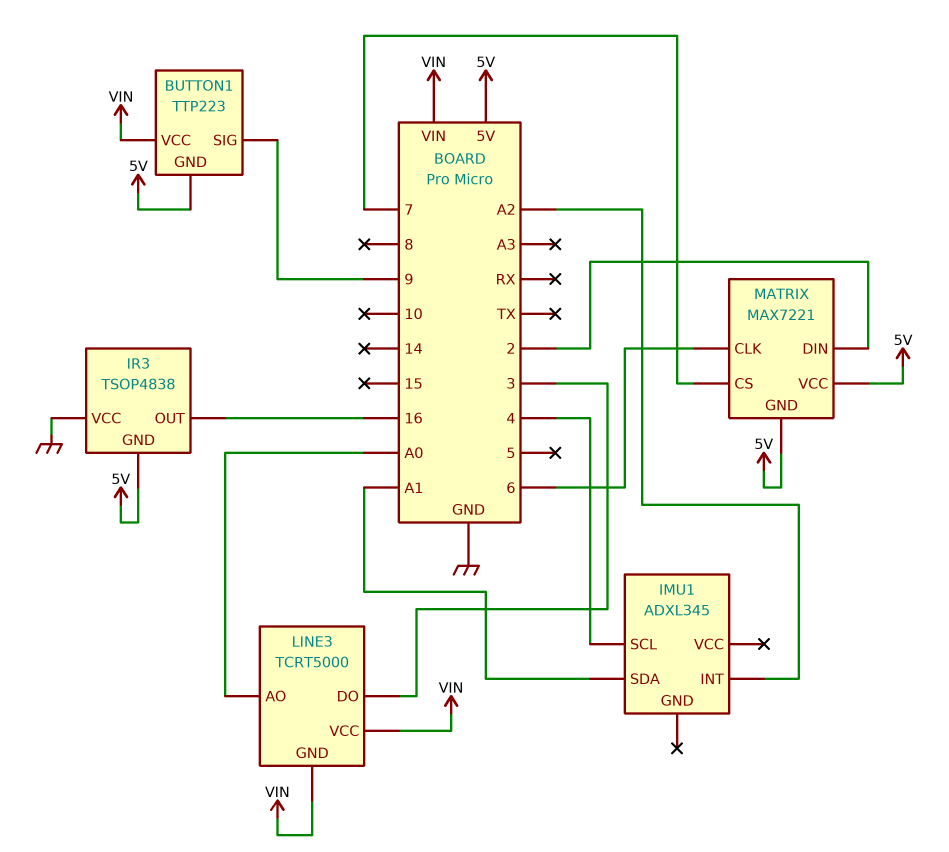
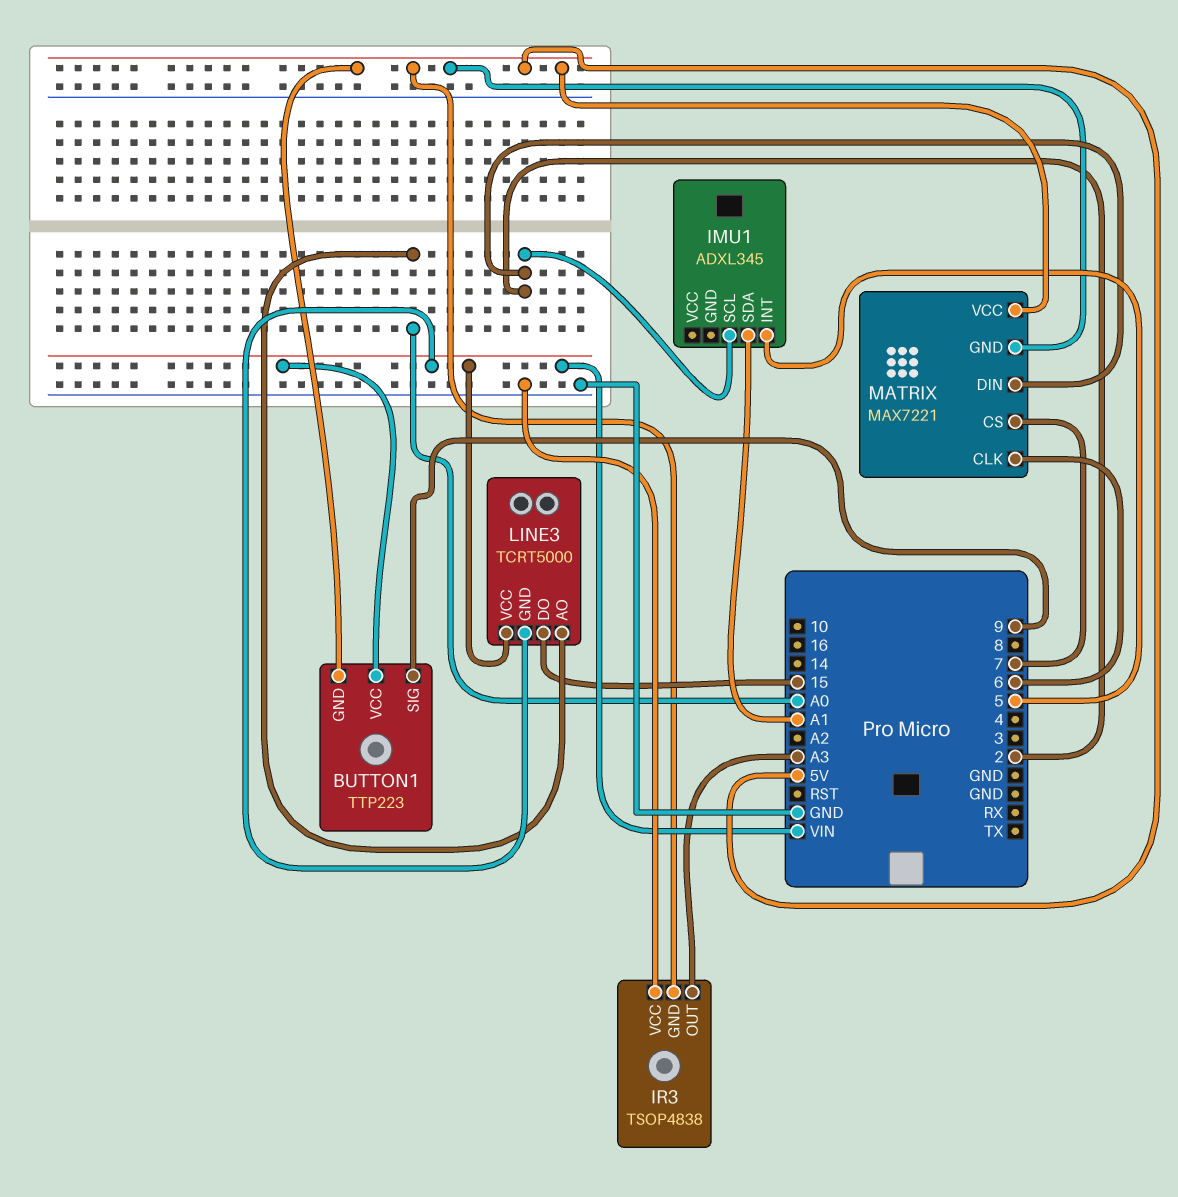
IMU1 pin INT: A2 -> 5
IMU1 pin SCL: 4 -> 2
IR3 pin OUT: 16 -> A3
LINE3 pin DO: 3 -> 15

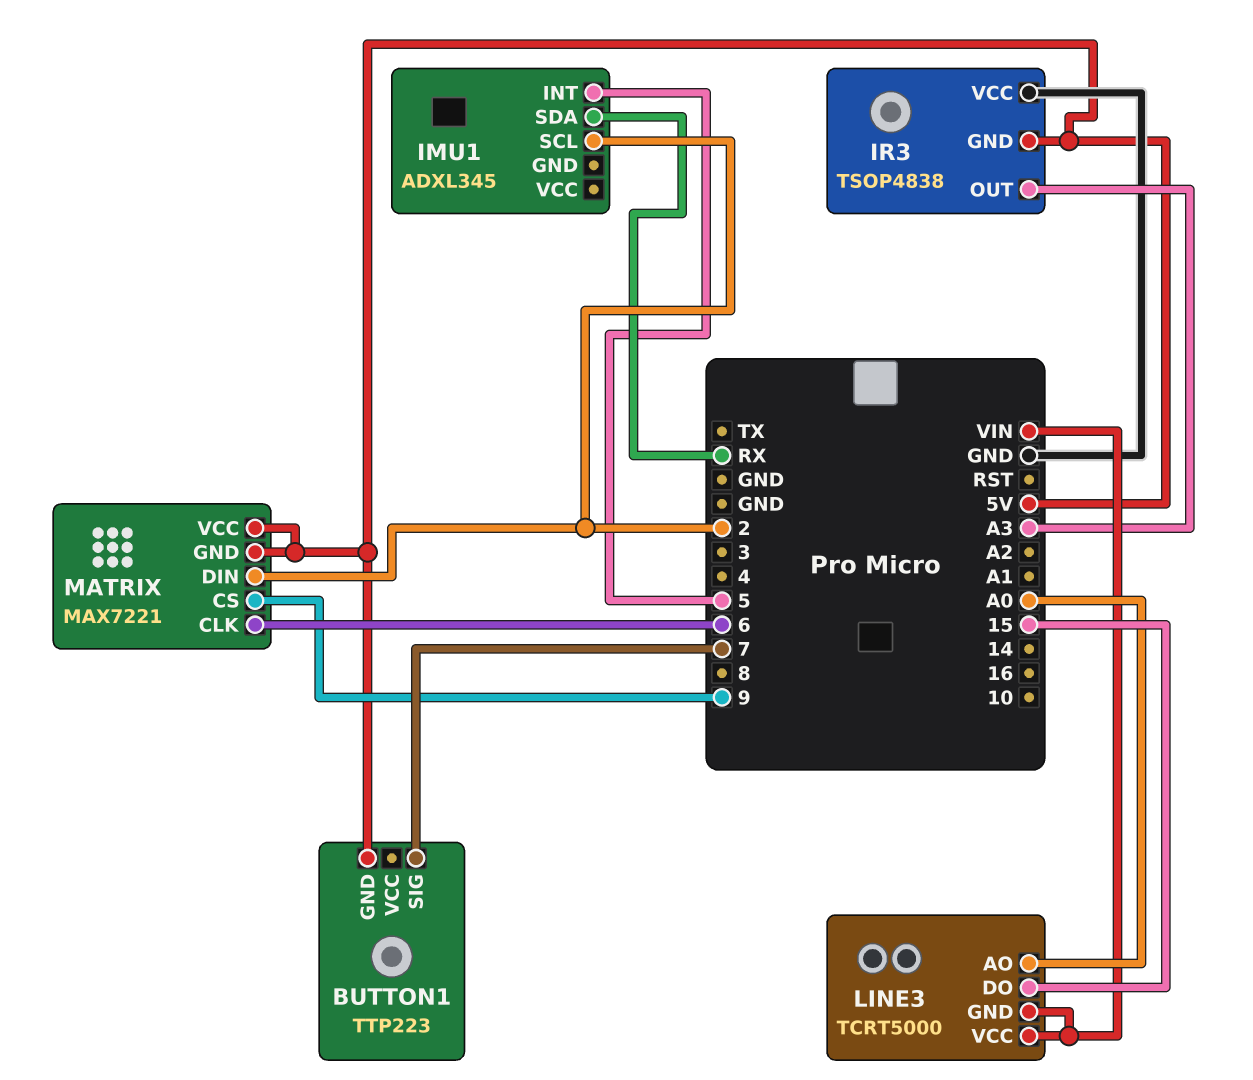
BUTTON1 pin SIG: 9 -> 7
BUTTON1 pin VCC: VIN -> none
IMU1 pin SDA: A1 -> RX
MATRIX pin CS: 7 -> 9

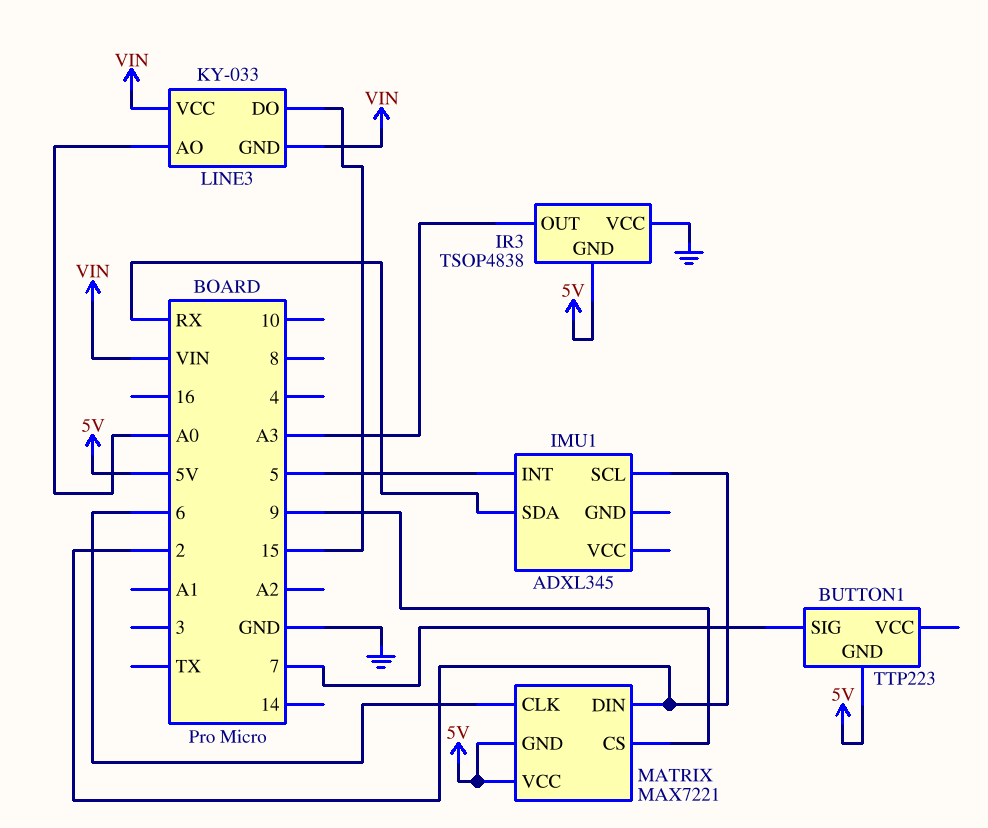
LINE3: TCRT5000 -> KY-033

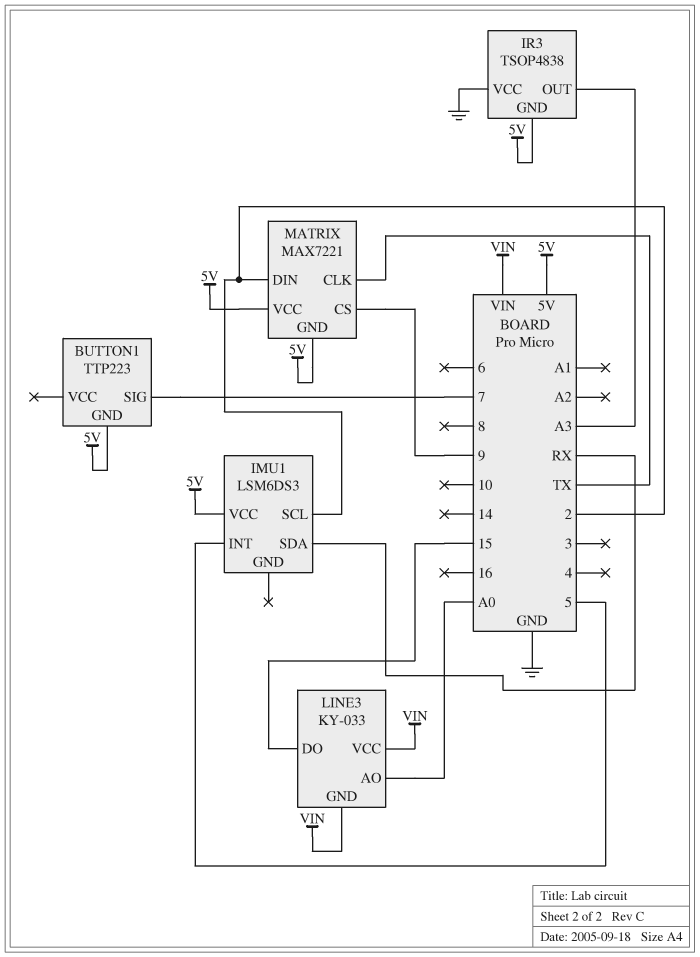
IMU1: ADXL345 -> LSM6DS3
IMU1 pin VCC: none -> 5V
MATRIX pin CLK: 6 -> TX

